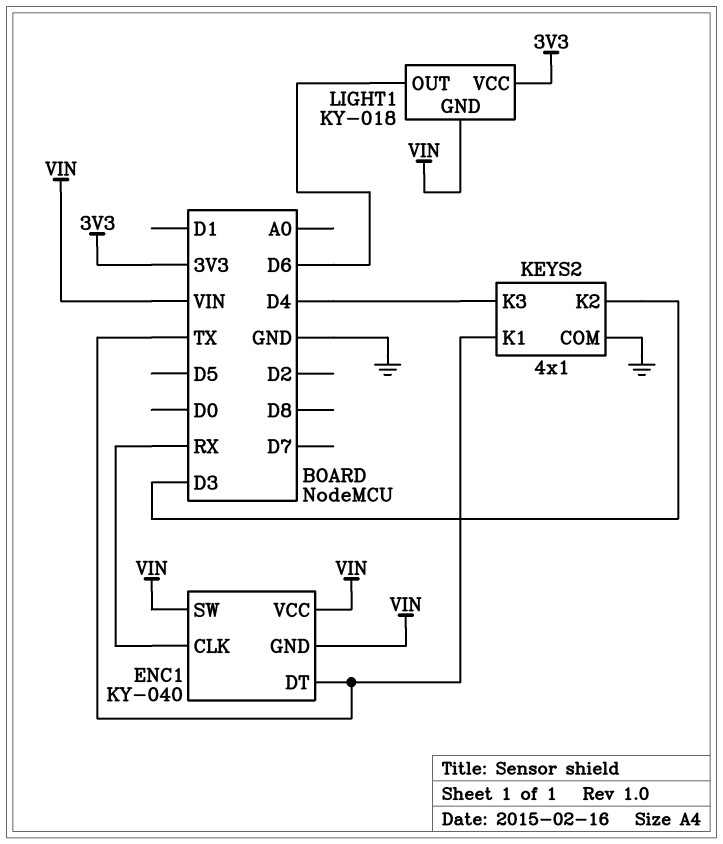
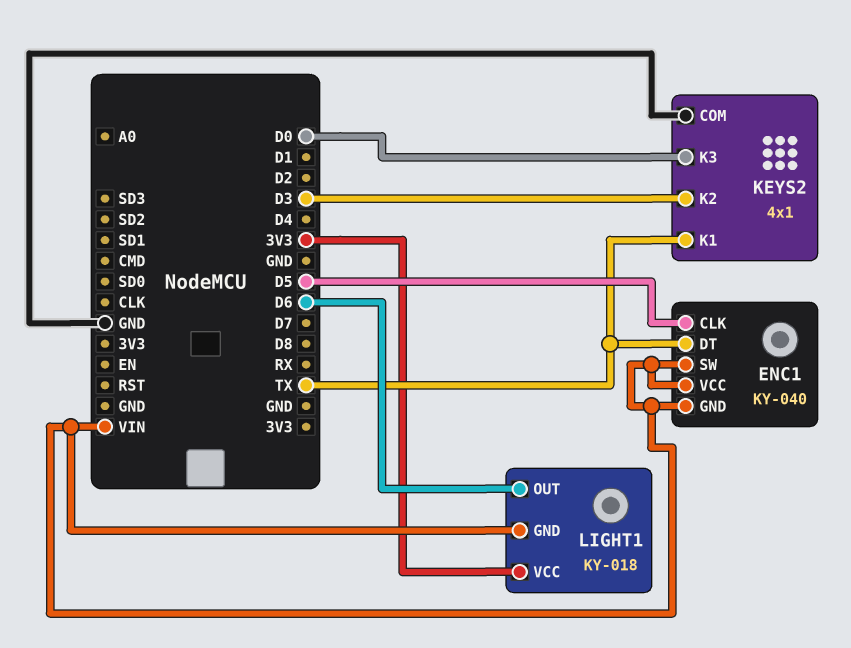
ENC1 pin CLK: RX -> D5
KEYS2 pin K3: D4 -> D0

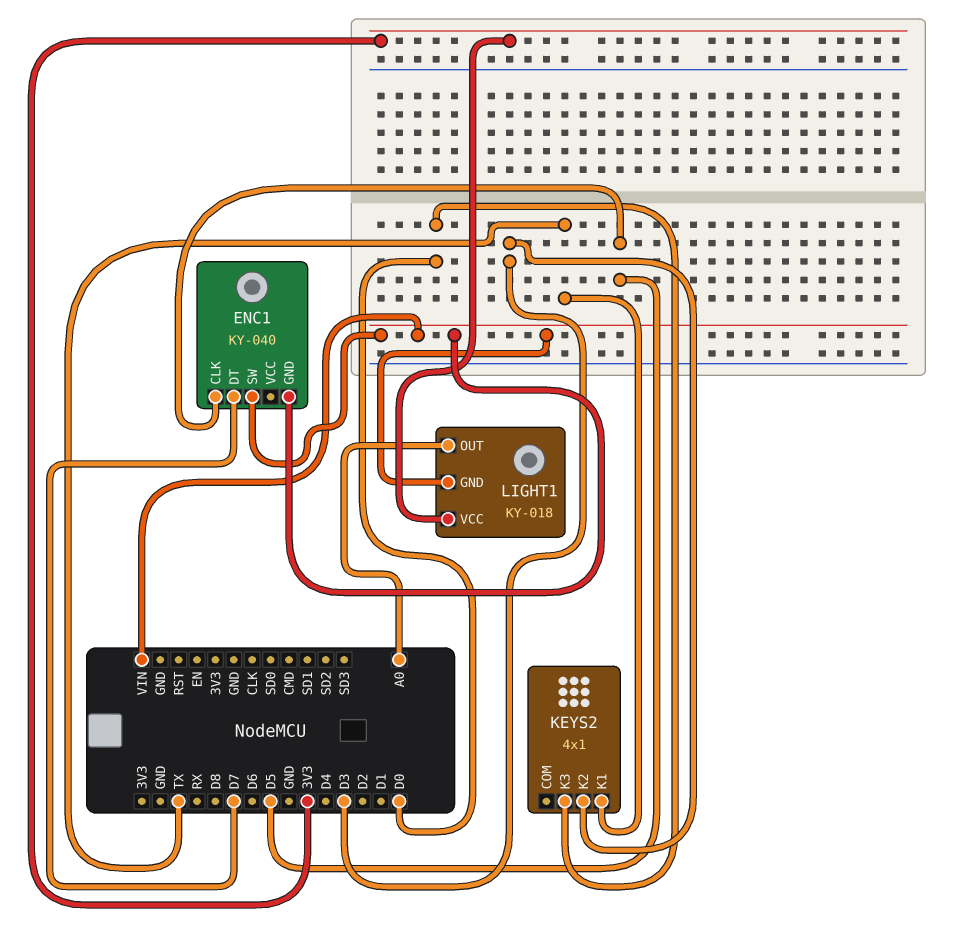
ENC1 pin DT: TX -> D7
ENC1 pin VCC: VIN -> none
KEYS2 pin COM: GND -> none
LIGHT1 pin OUT: D6 -> A0

